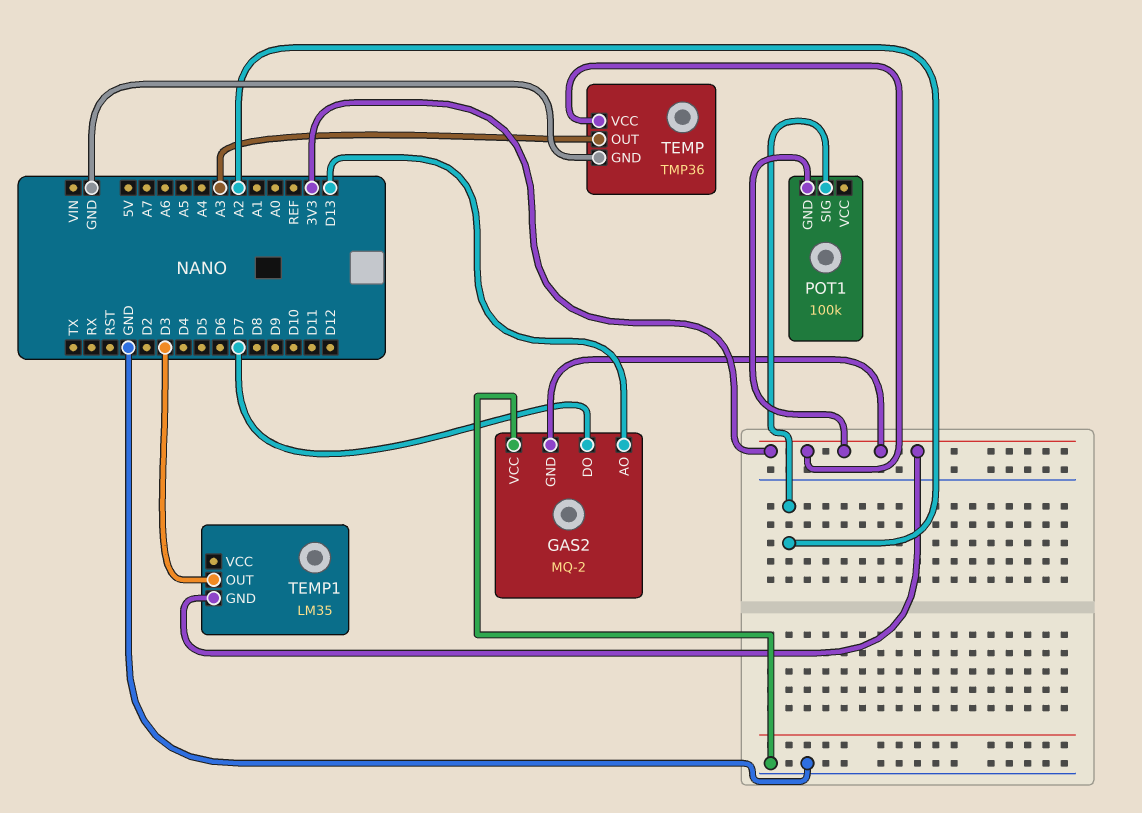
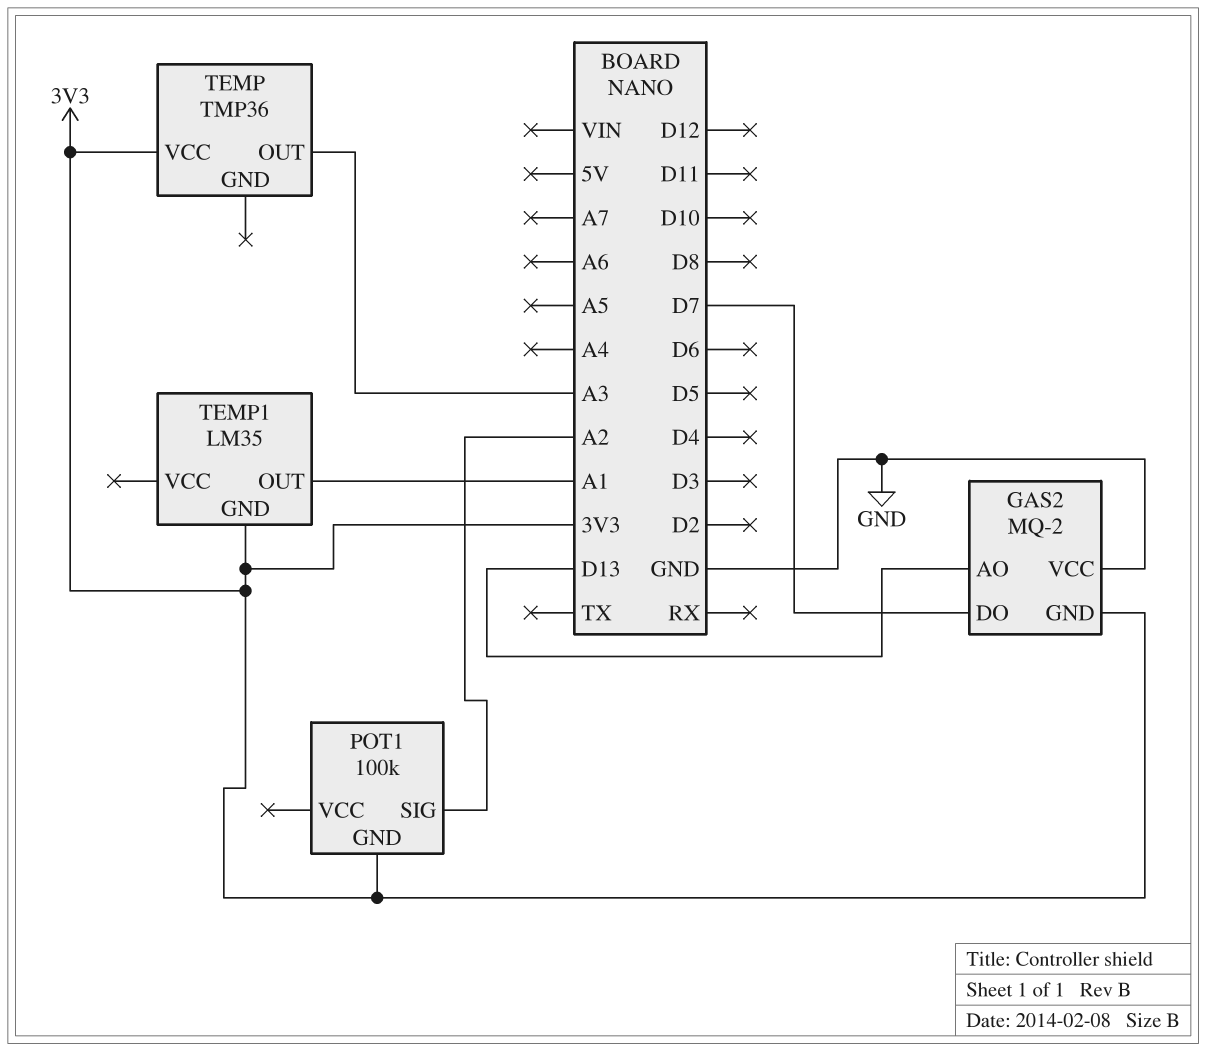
TEMP pin GND: GND -> none
TEMP1 pin OUT: D3 -> A1

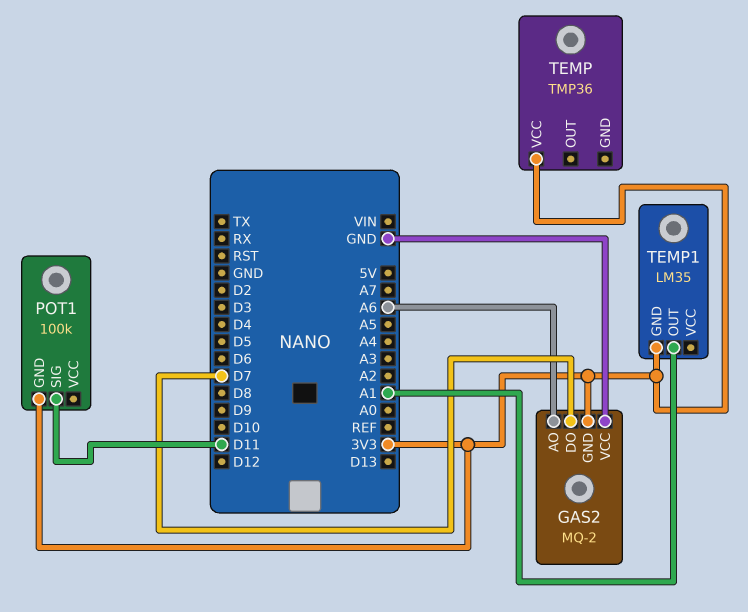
GAS2 pin AO: D13 -> A6
POT1 pin SIG: A2 -> D11
TEMP pin OUT: A3 -> none

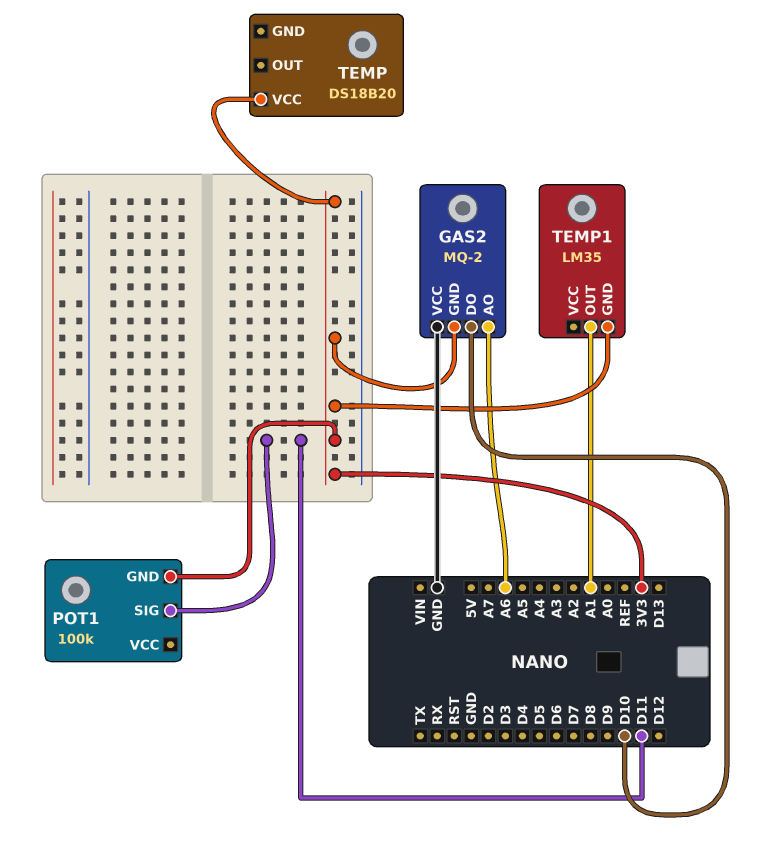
GAS2 pin DO: D7 -> D10
TEMP: TMP36 -> DS18B20

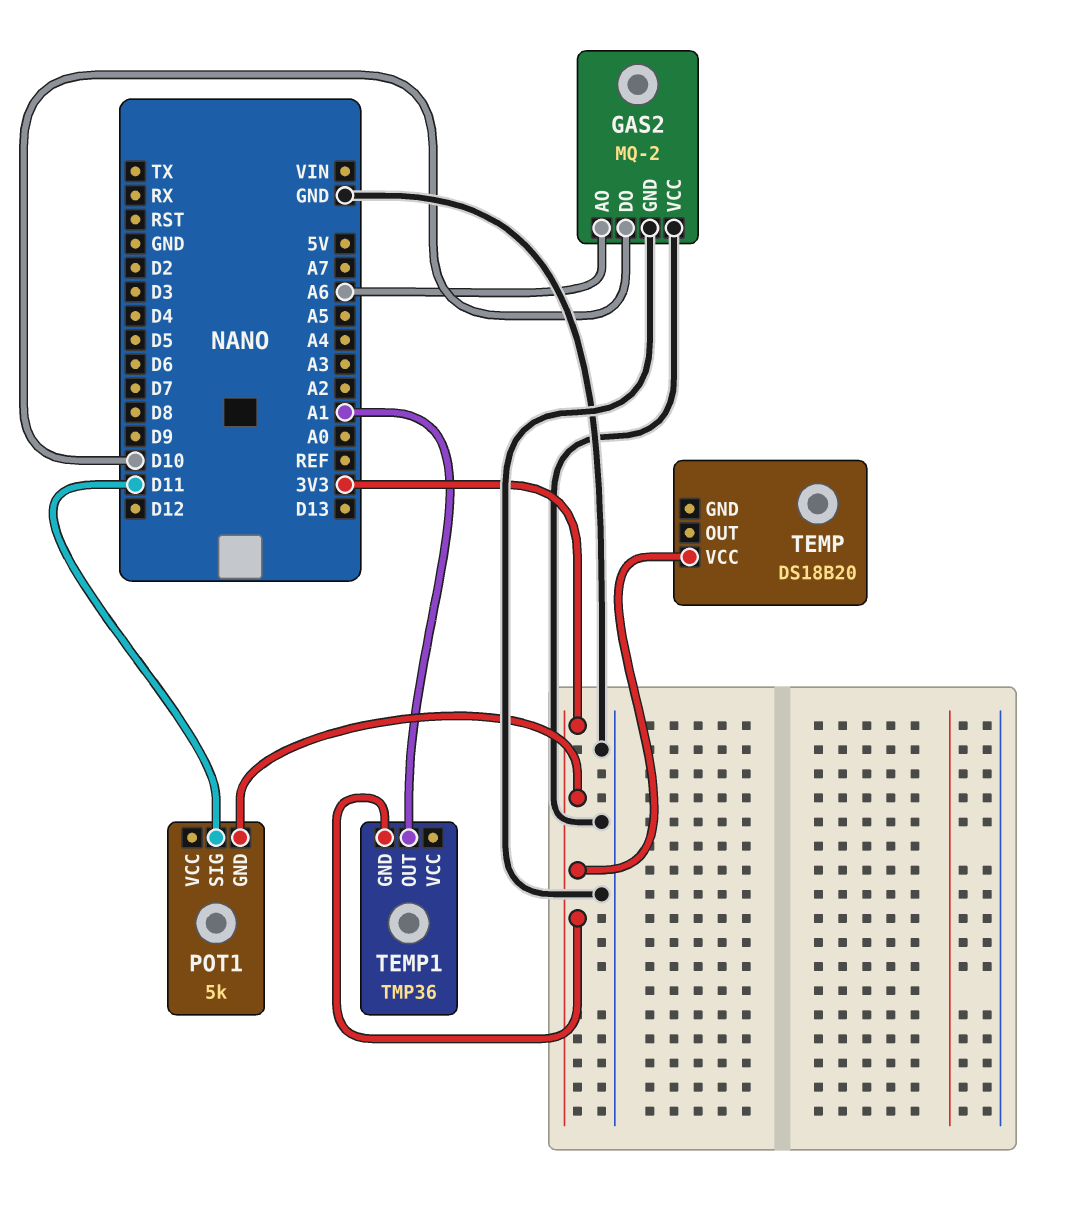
GAS2 pin GND: 3V3 -> GND
POT1: 100k -> 5k
TEMP1: LM35 -> TMP36

